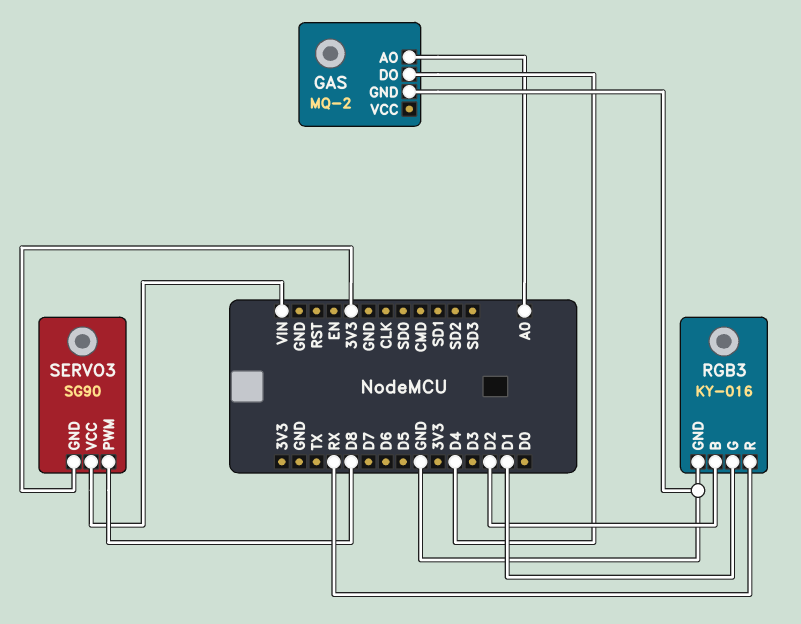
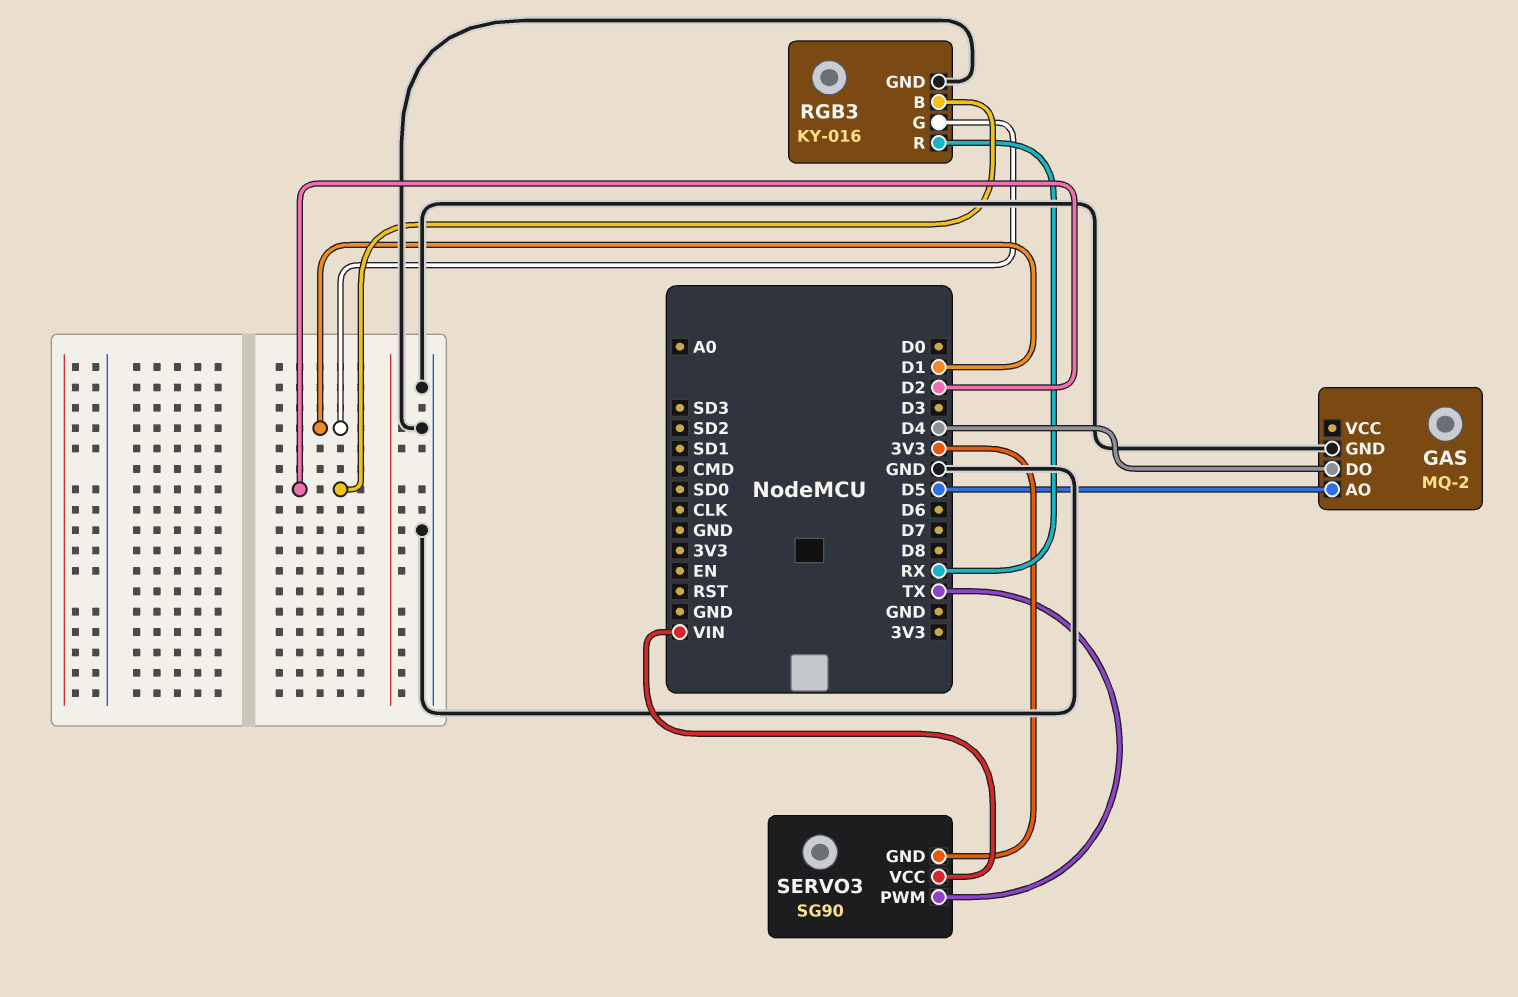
GAS pin AO: A0 -> D5
SERVO3 pin PWM: D8 -> TX

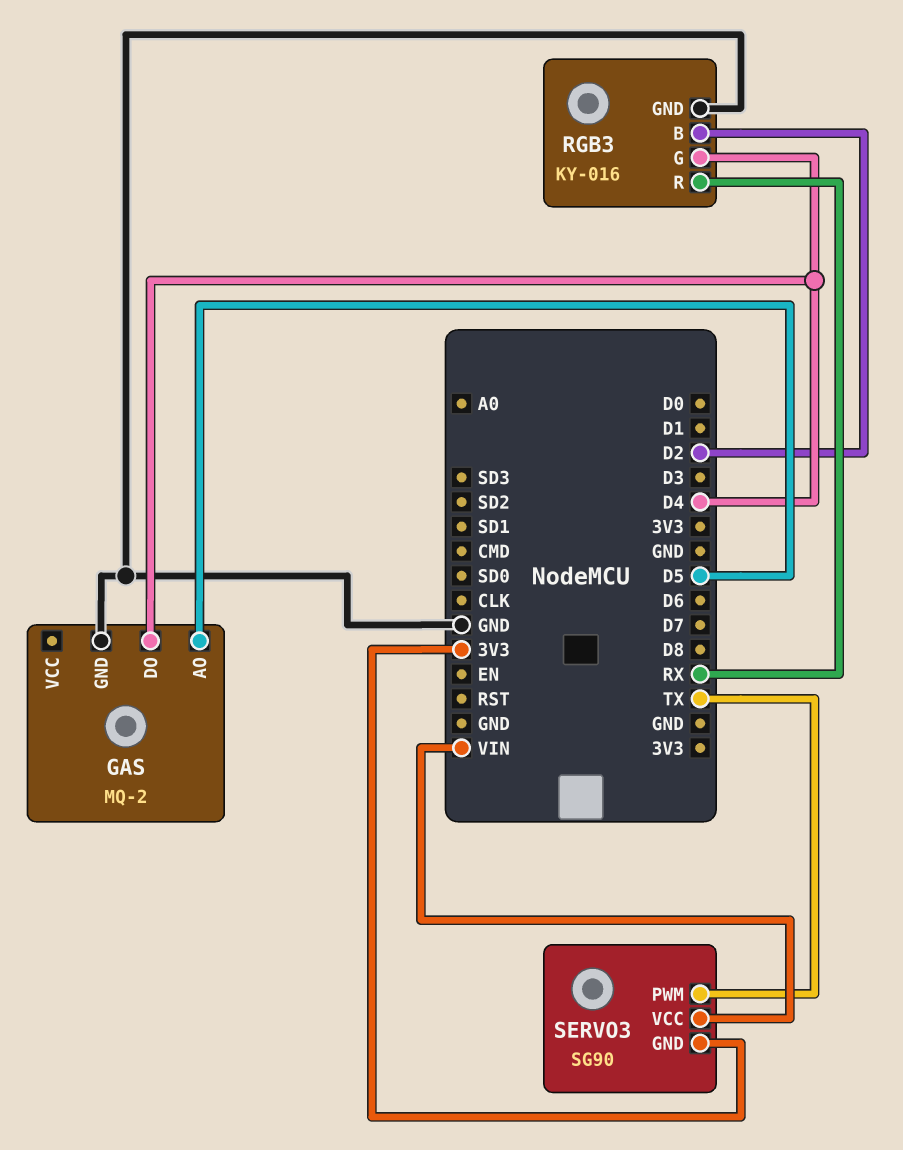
RGB3 pin G: D1 -> D4

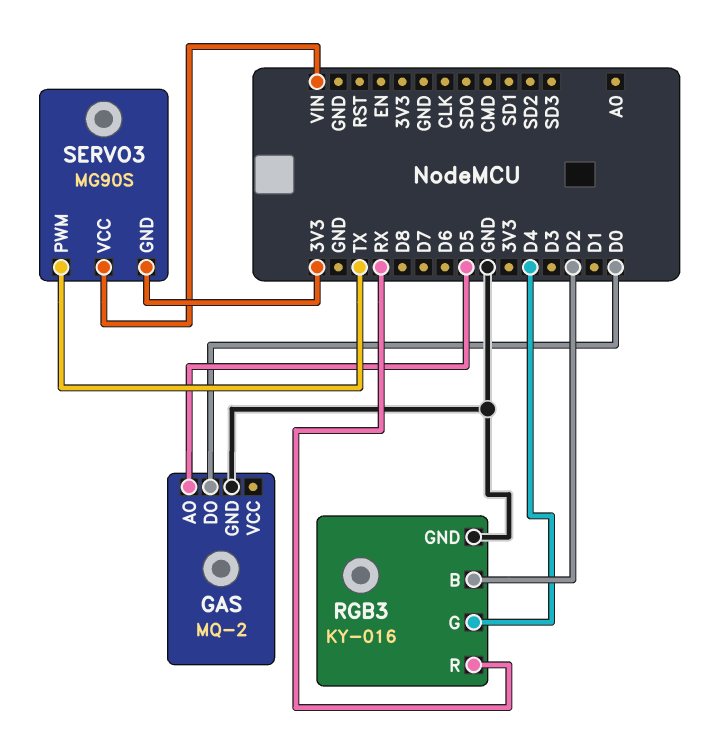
GAS pin DO: D4 -> D0
SERVO3: SG90 -> MG90S

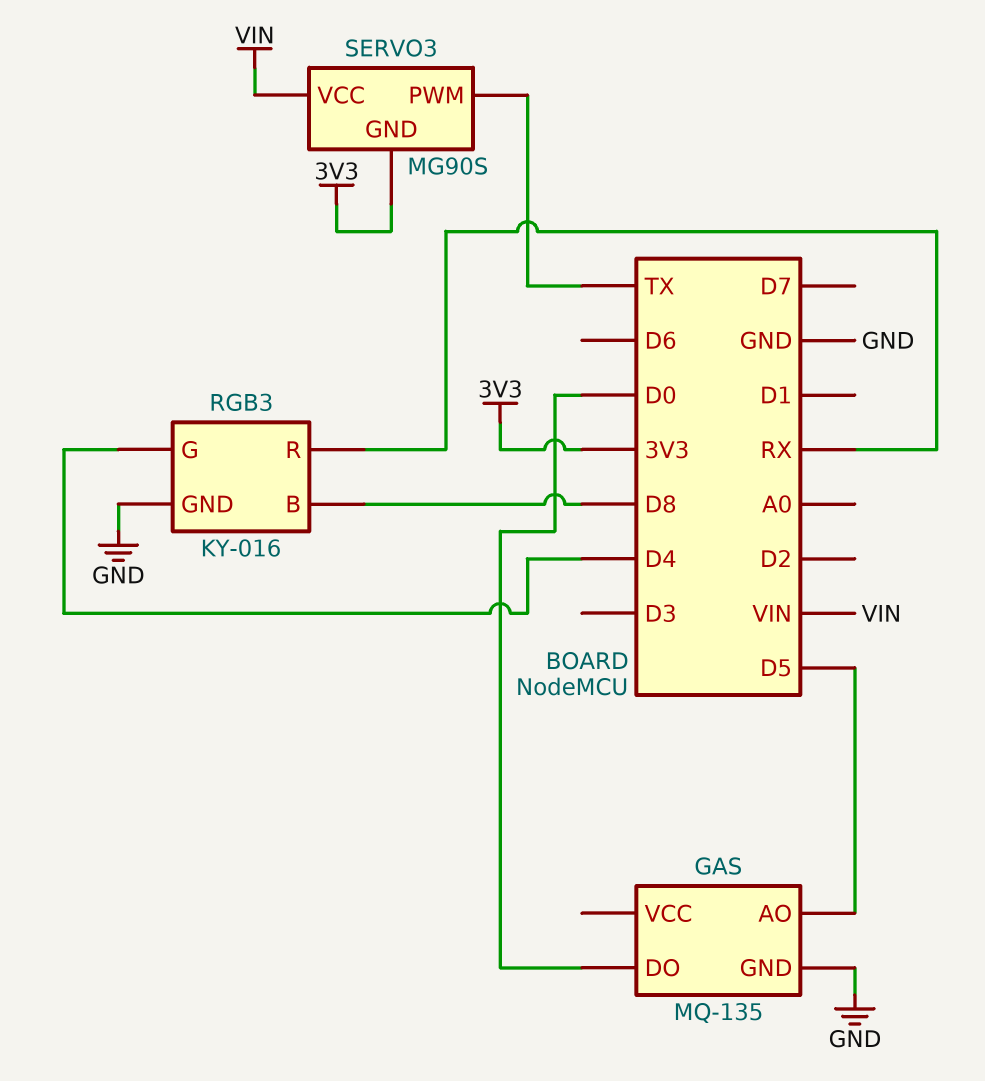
GAS: MQ-2 -> MQ-135
RGB3 pin B: D2 -> D8

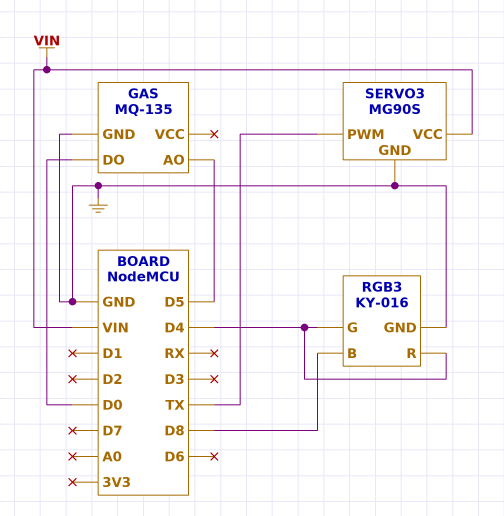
RGB3 pin R: RX -> D4
SERVO3 pin GND: 3V3 -> GND

